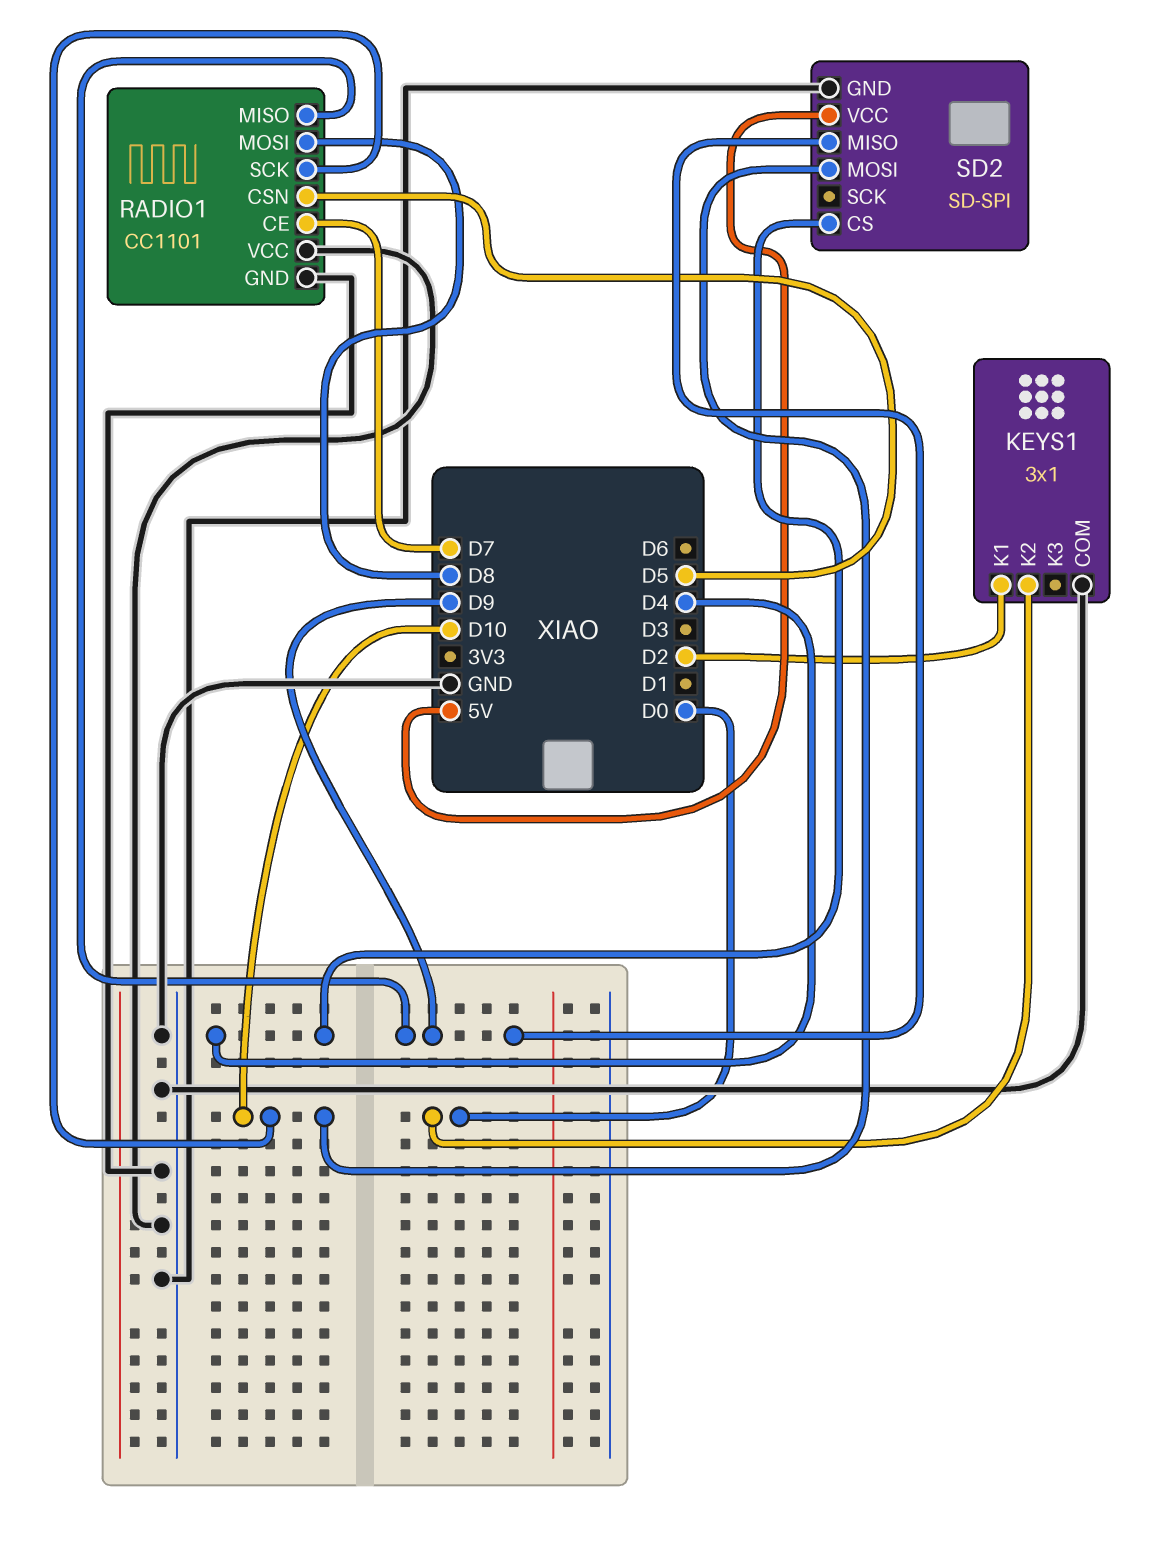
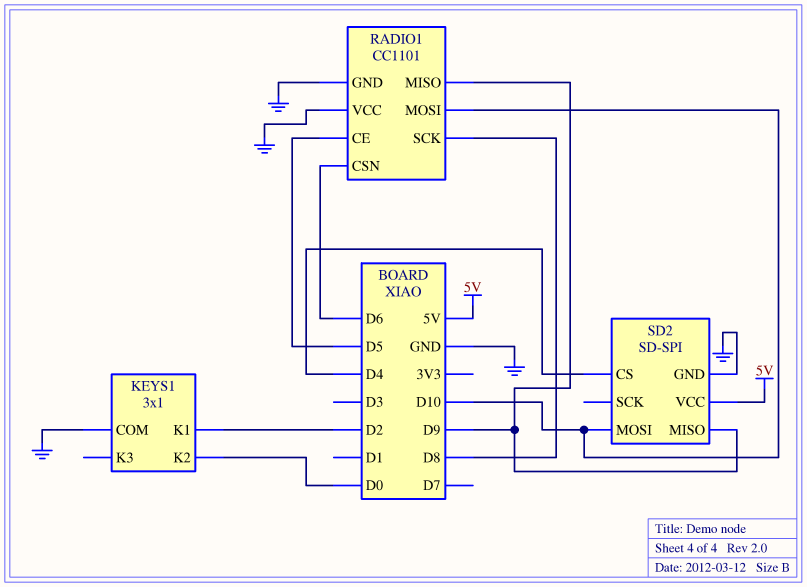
RADIO1 pin CE: D7 -> D5
RADIO1 pin CSN: D5 -> D6
RADIO1 pin MOSI: D8 -> D10
RADIO1 pin SCK: D10 -> D8

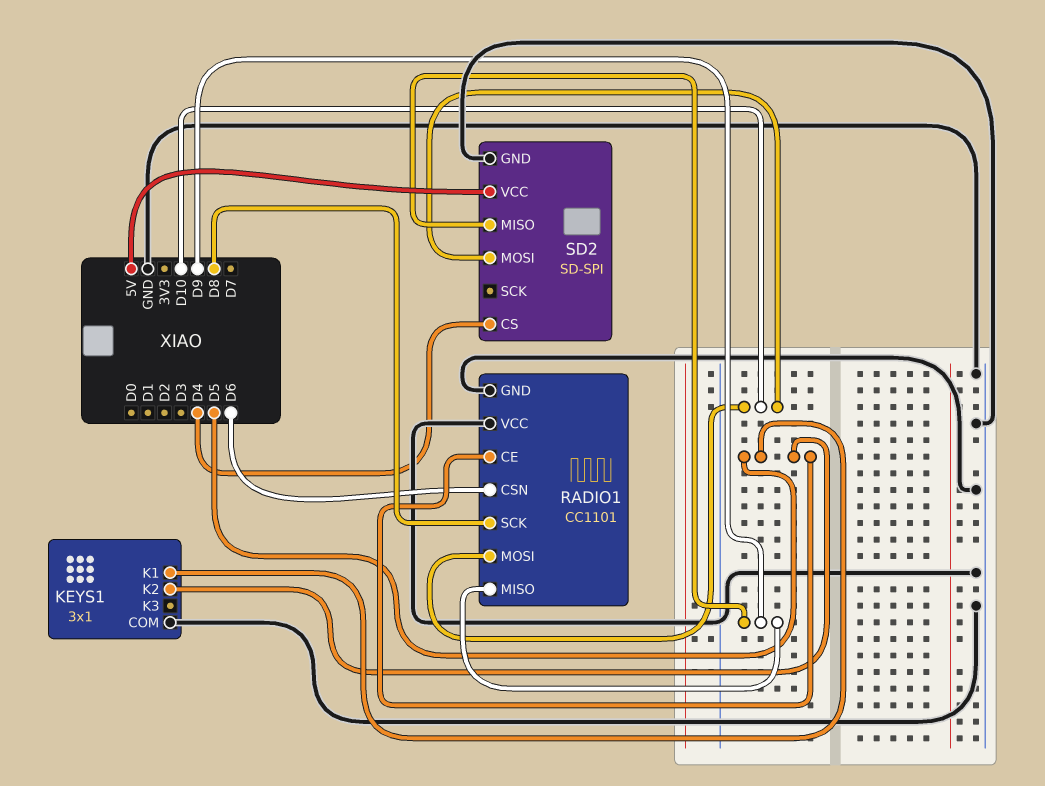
KEYS1 pin K1: D2 -> D5
KEYS1 pin K2: D0 -> D5

